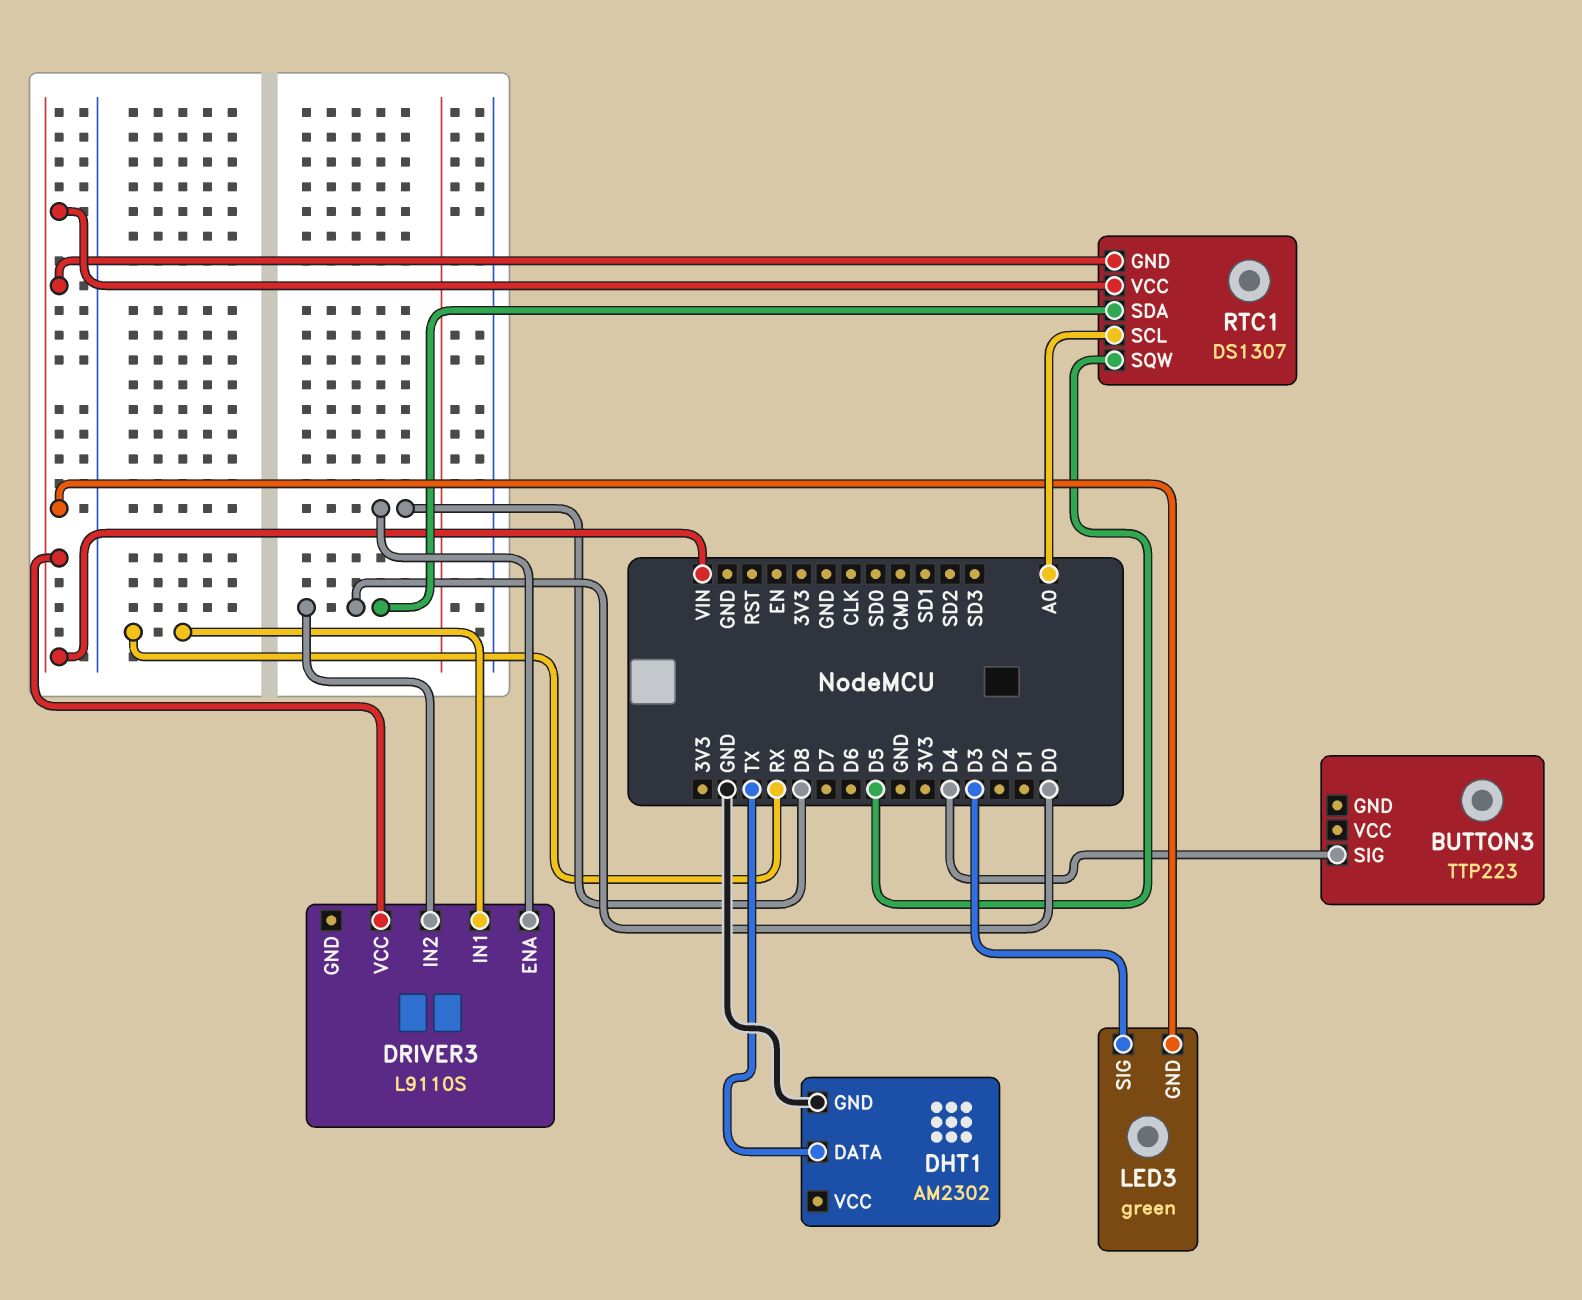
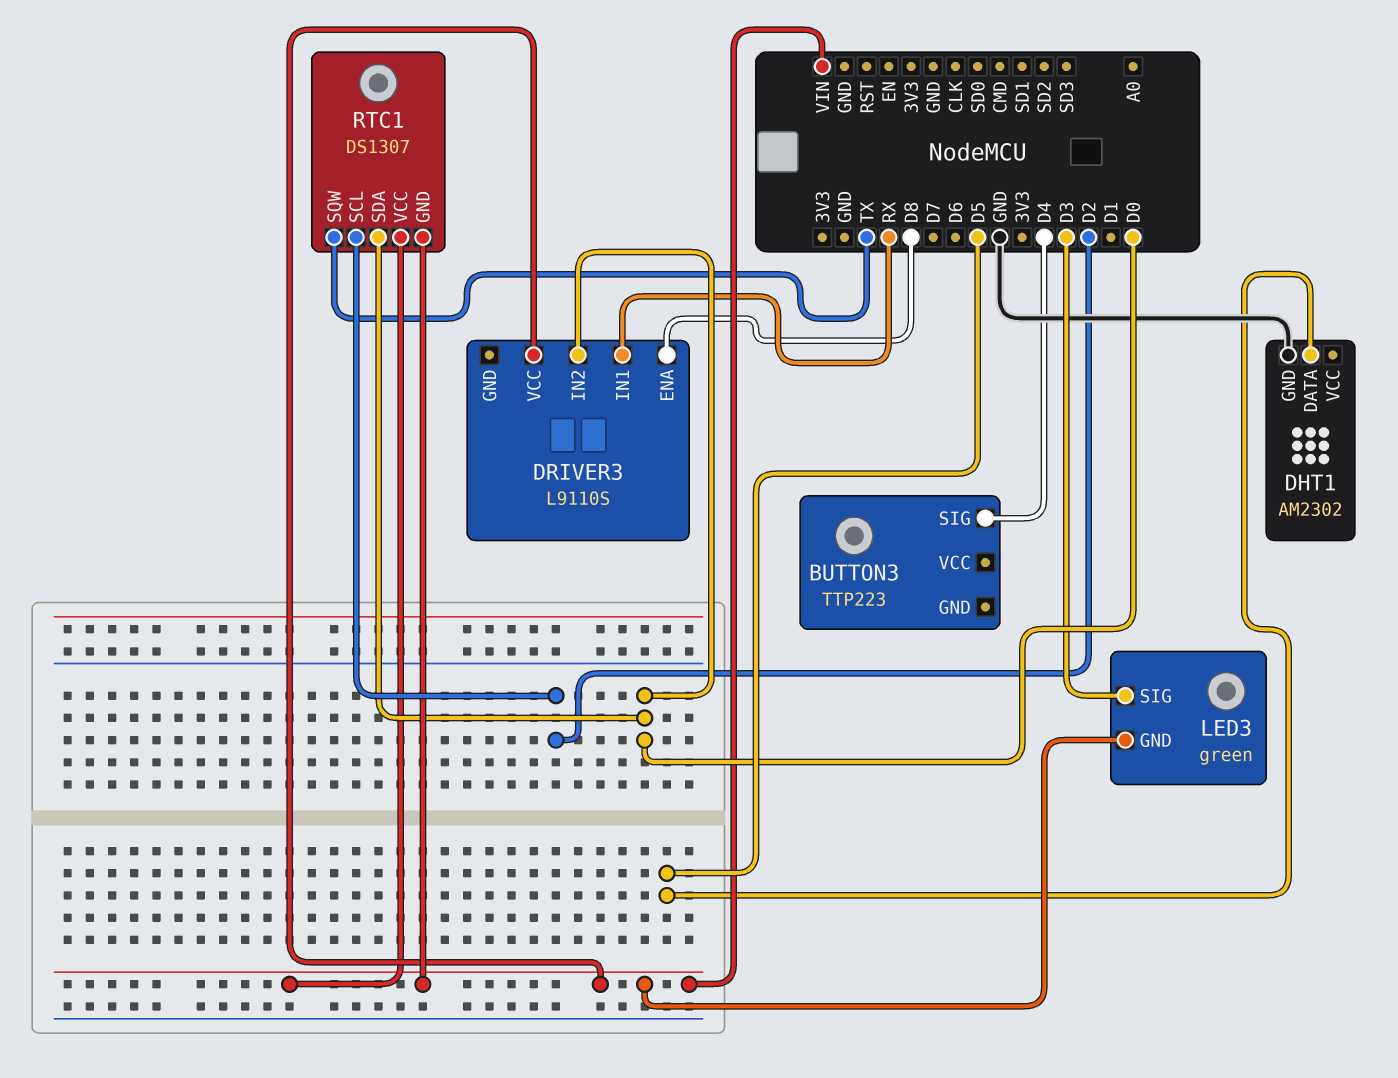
DHT1 pin DATA: TX -> D5
RTC1 pin SCL: A0 -> D2
RTC1 pin SQW: D5 -> TX

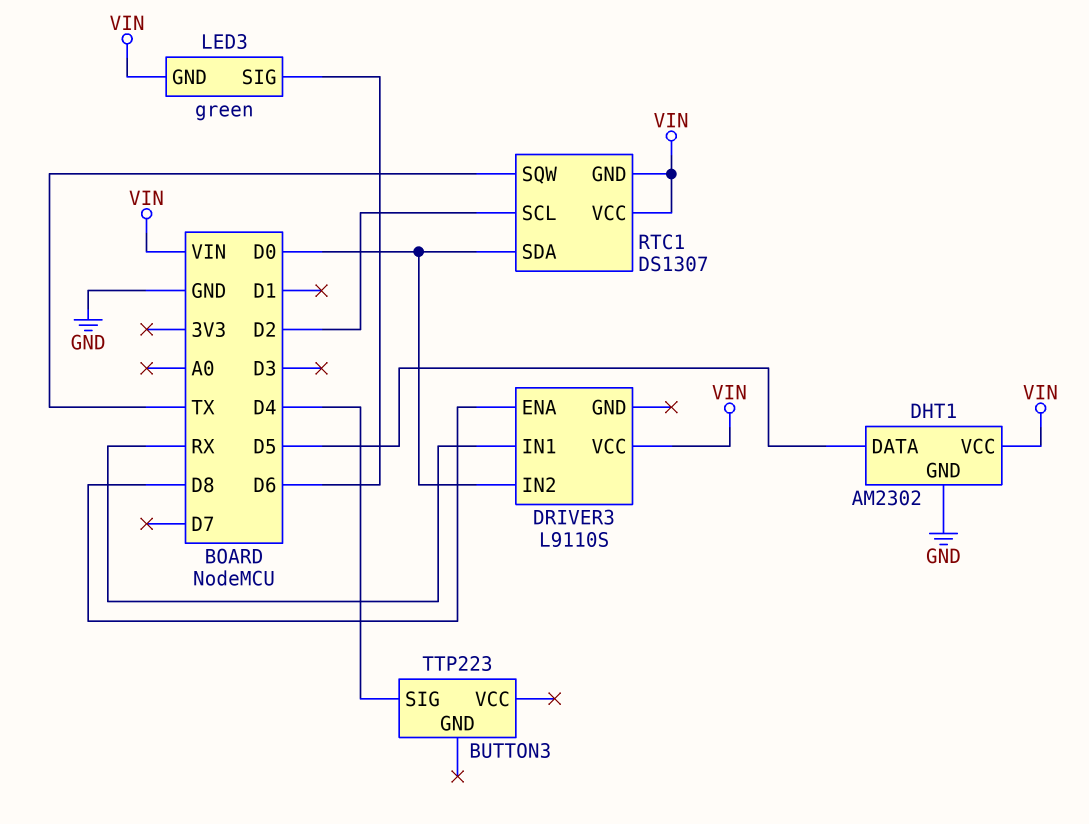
DHT1 pin VCC: none -> VIN
LED3 pin SIG: D3 -> D6

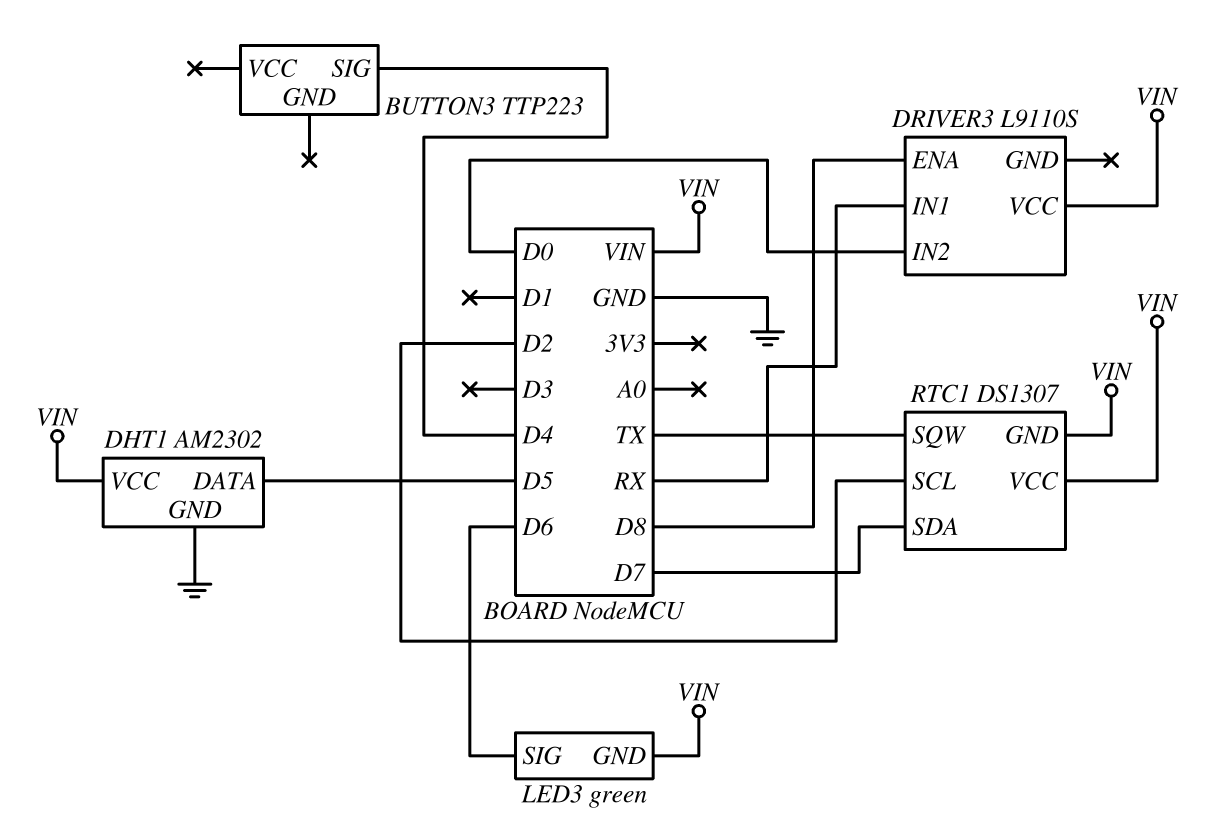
RTC1 pin SDA: D0 -> D7

